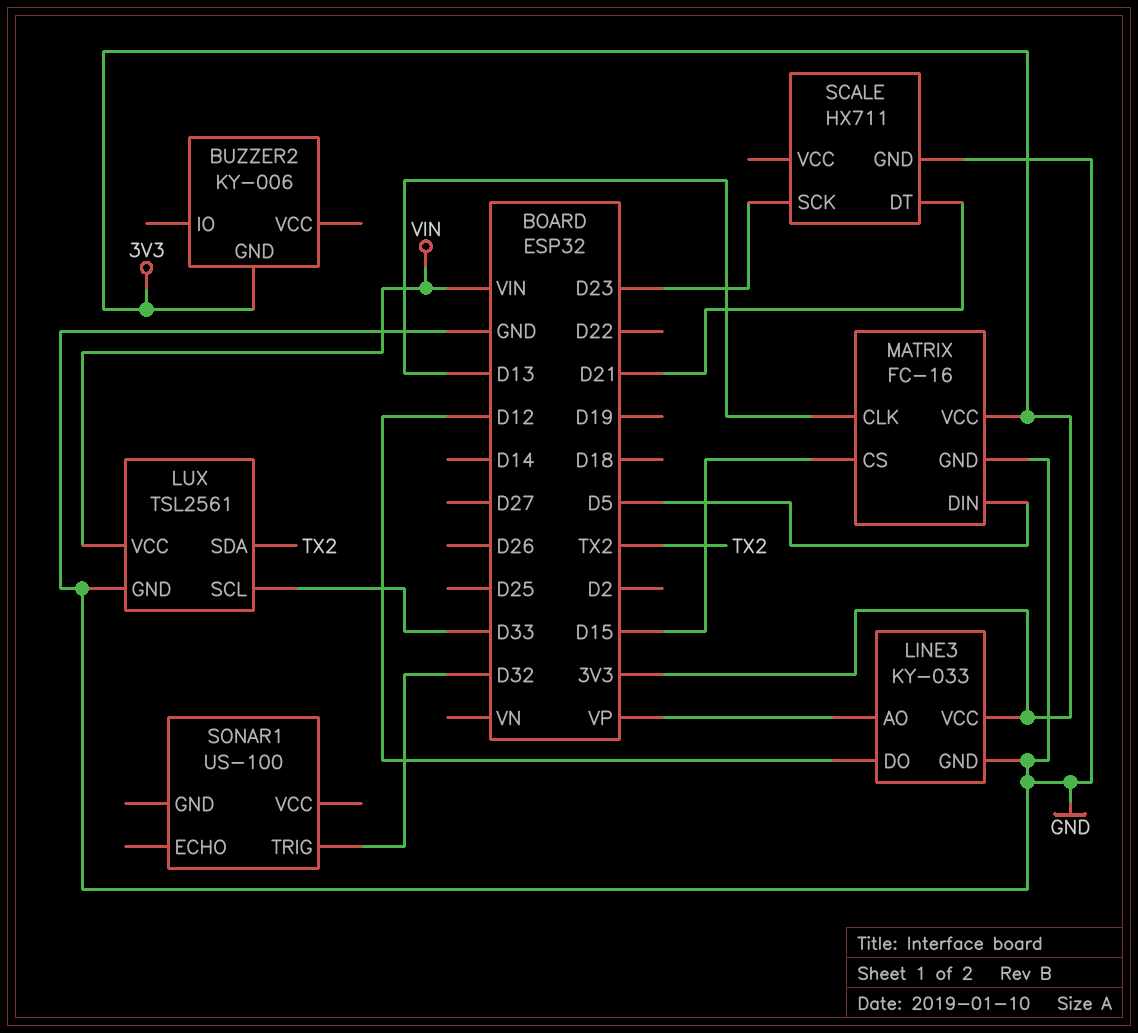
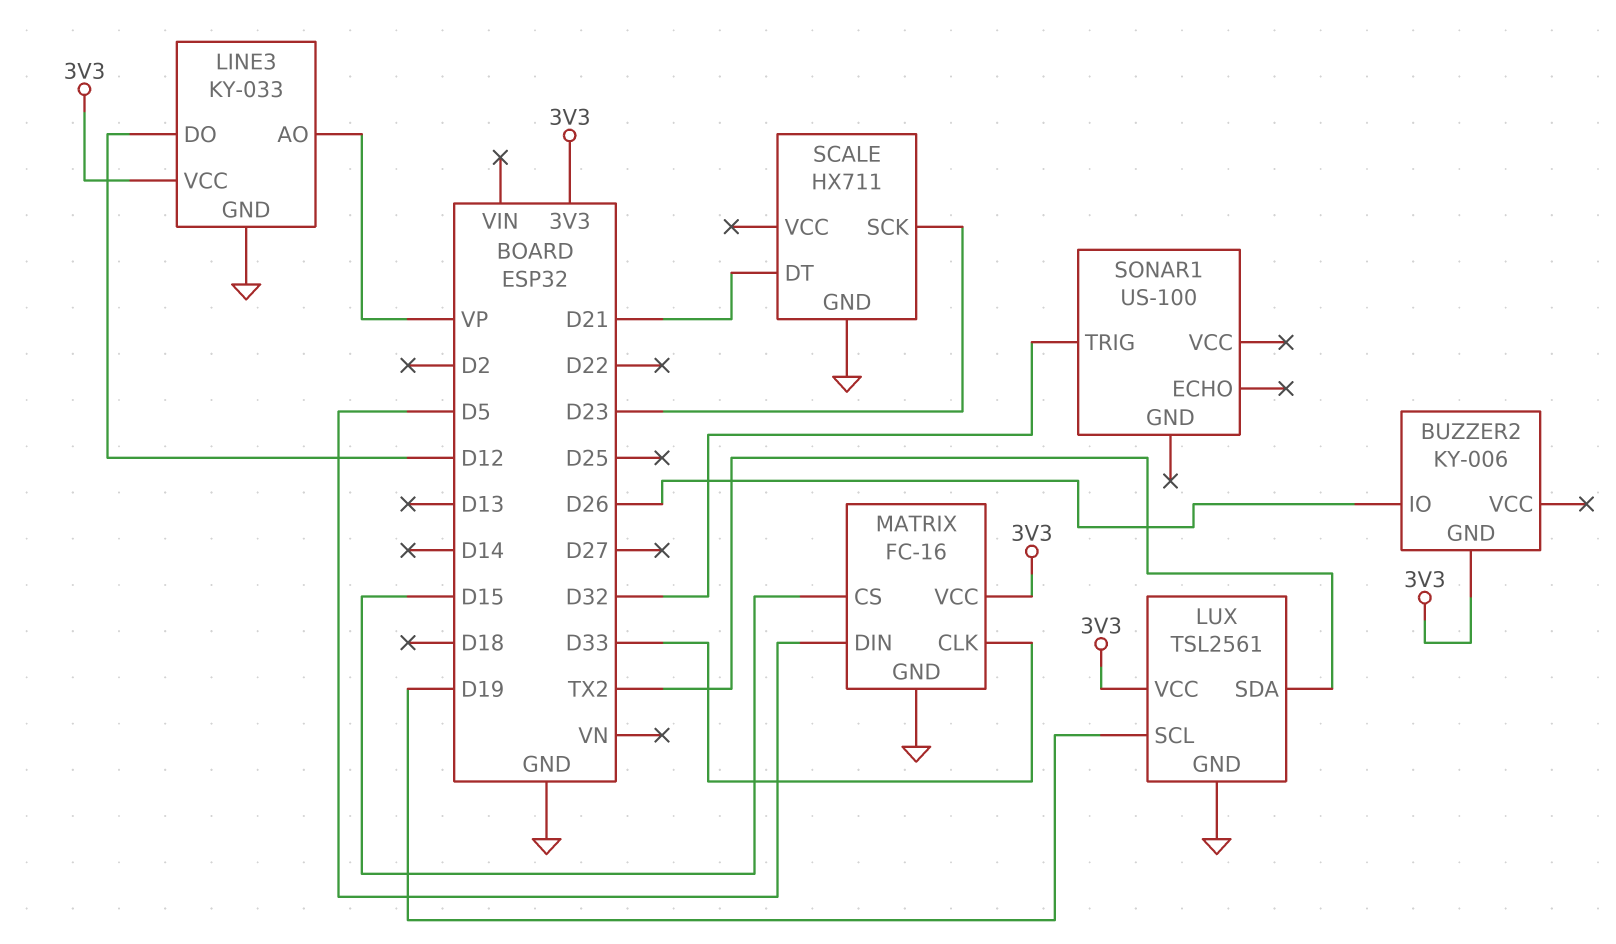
BUZZER2 pin IO: none -> D26
LUX pin SCL: D33 -> D19
LUX pin VCC: VIN -> 3V3
MATRIX pin CLK: D13 -> D33

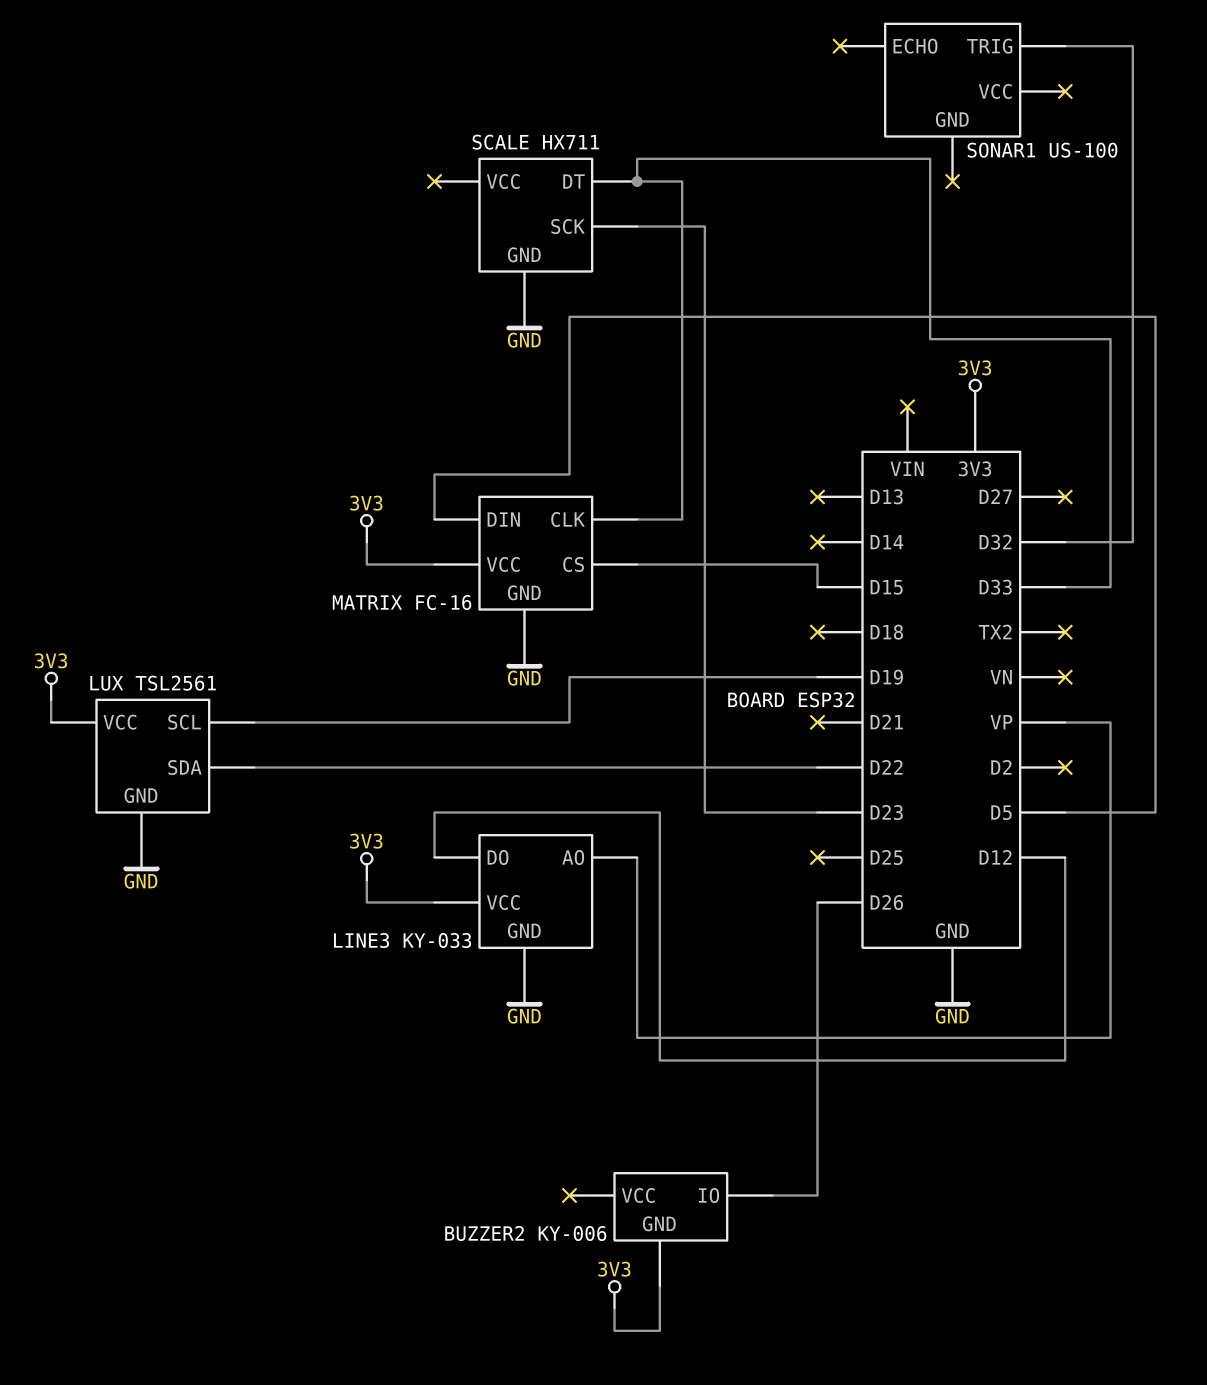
LUX pin SDA: TX2 -> D22
SCALE pin DT: D21 -> D33

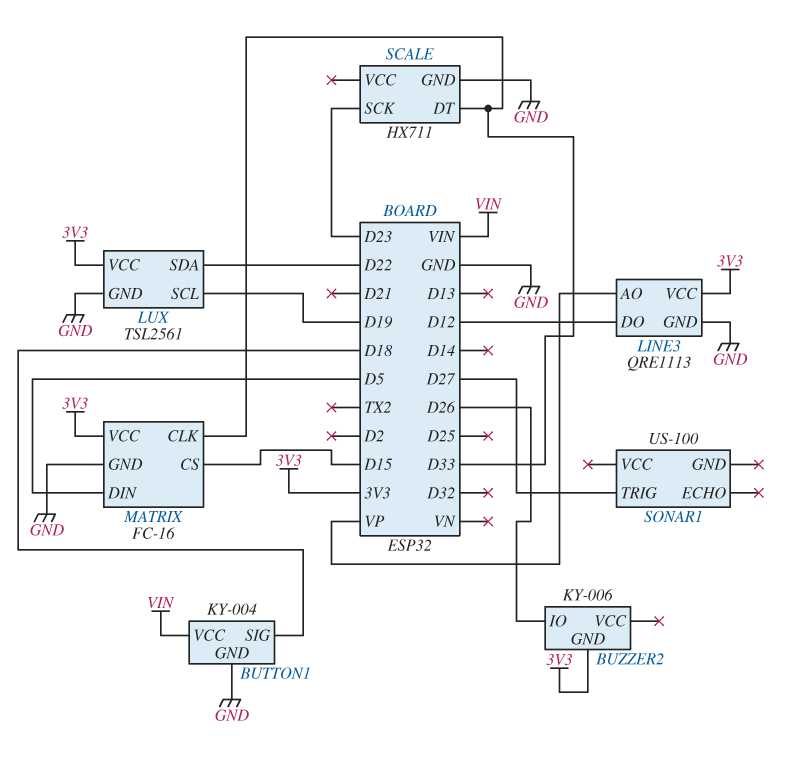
BUTTON1: none -> KY-004
BUTTON1 pin GND: none -> GND
BUTTON1 pin SIG: none -> D18
BUTTON1 pin VCC: none -> VIN
LINE3: KY-033 -> QRE1113
SONAR1 pin TRIG: D32 -> D27

